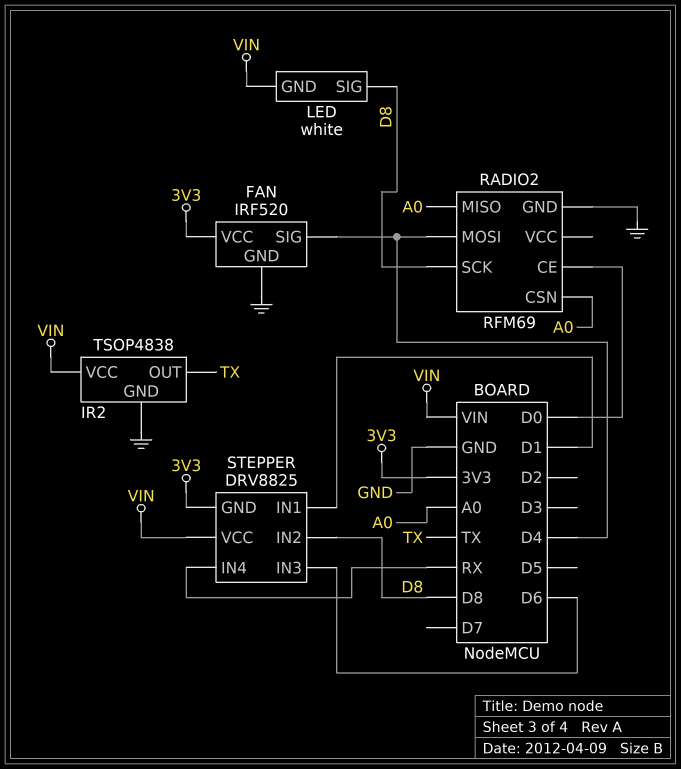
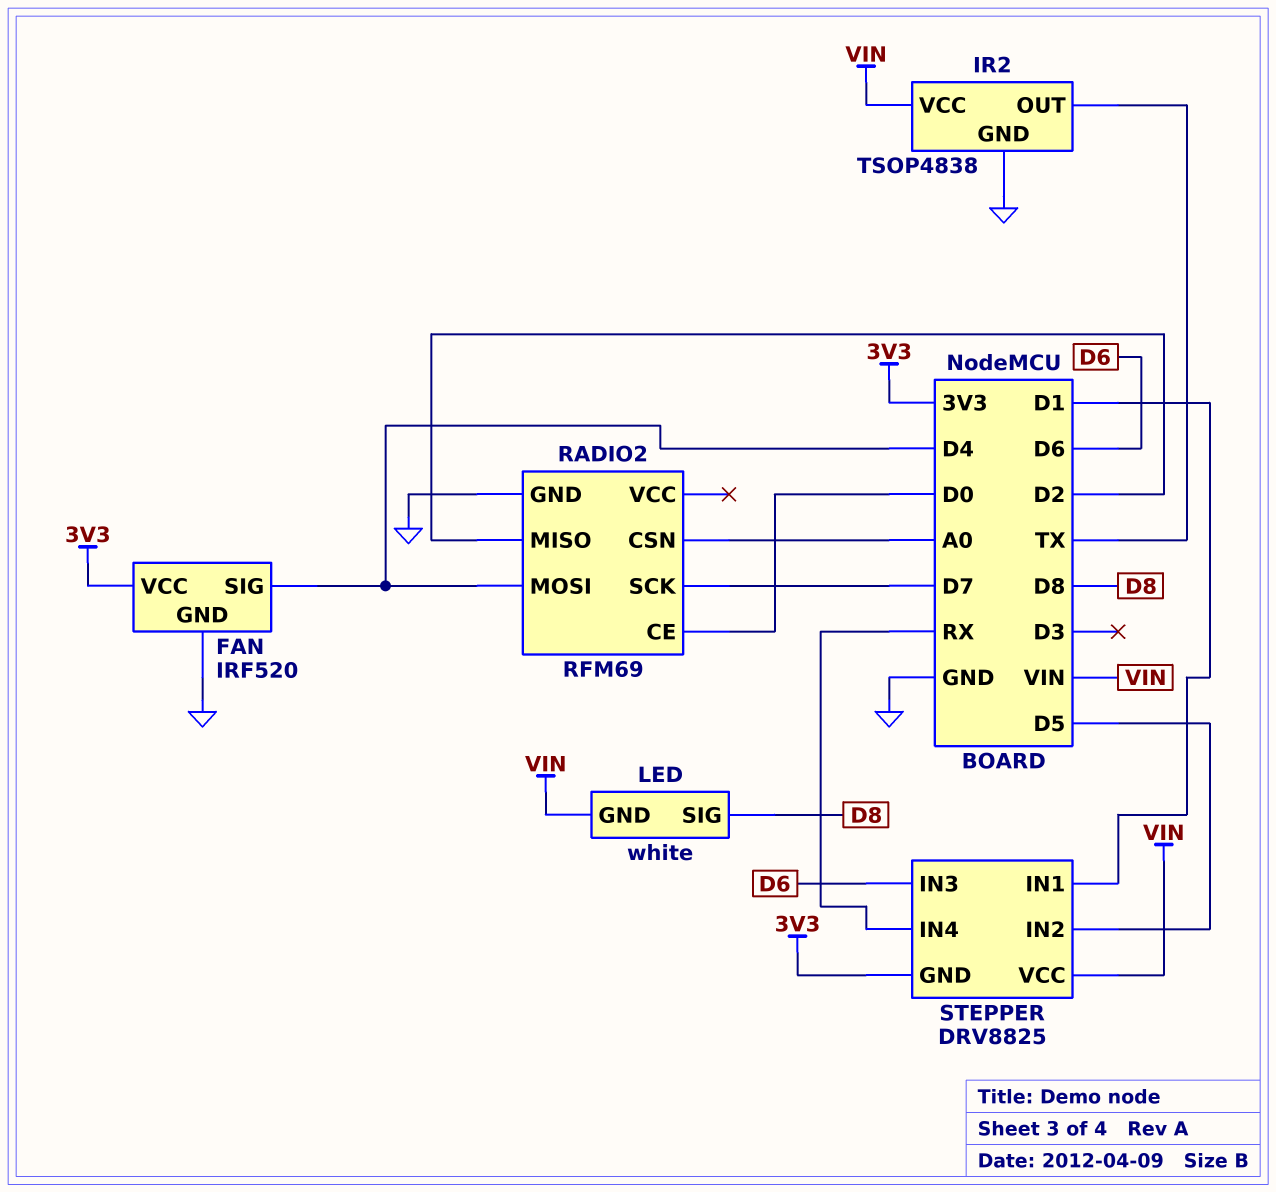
RADIO2 pin MISO: A0 -> D2
RADIO2 pin SCK: D8 -> D7
STEPPER pin IN2: D8 -> D5

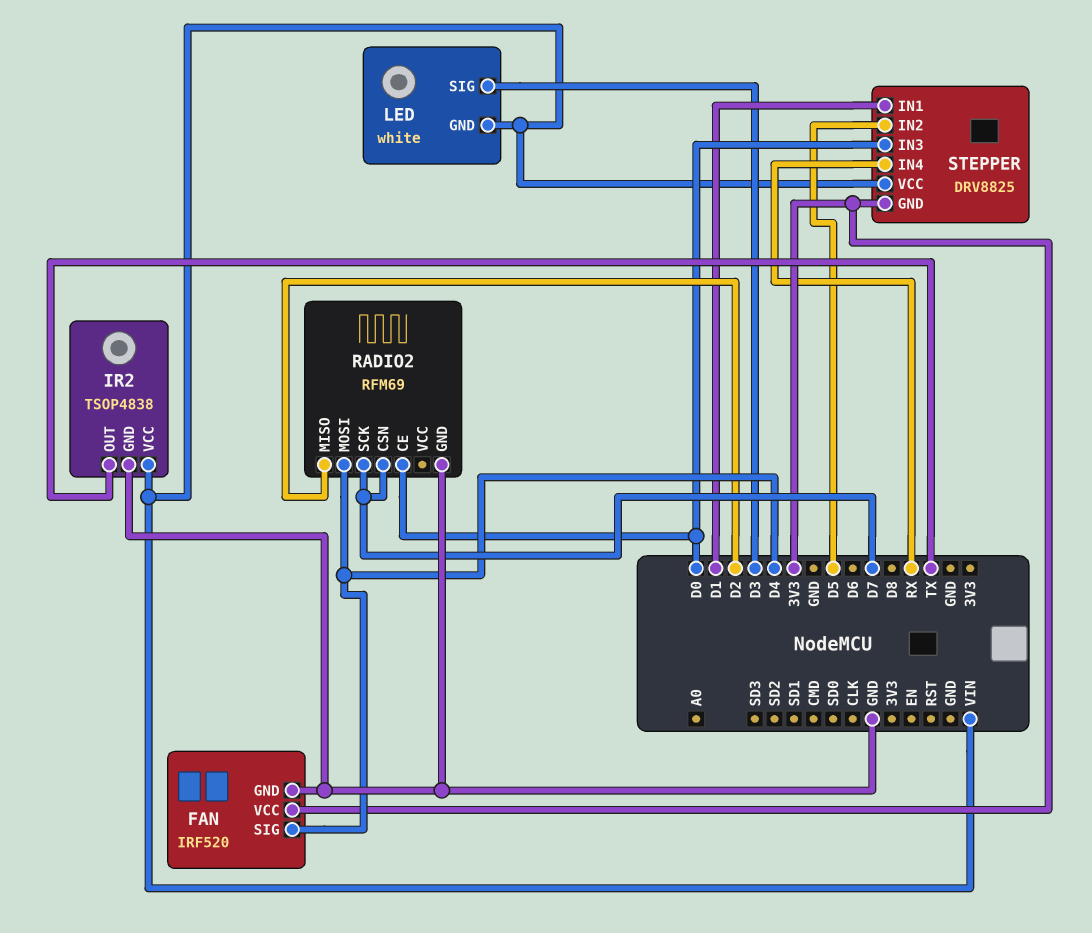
LED pin SIG: D8 -> D3
RADIO2 pin CSN: A0 -> D7
STEPPER pin IN3: D6 -> D0

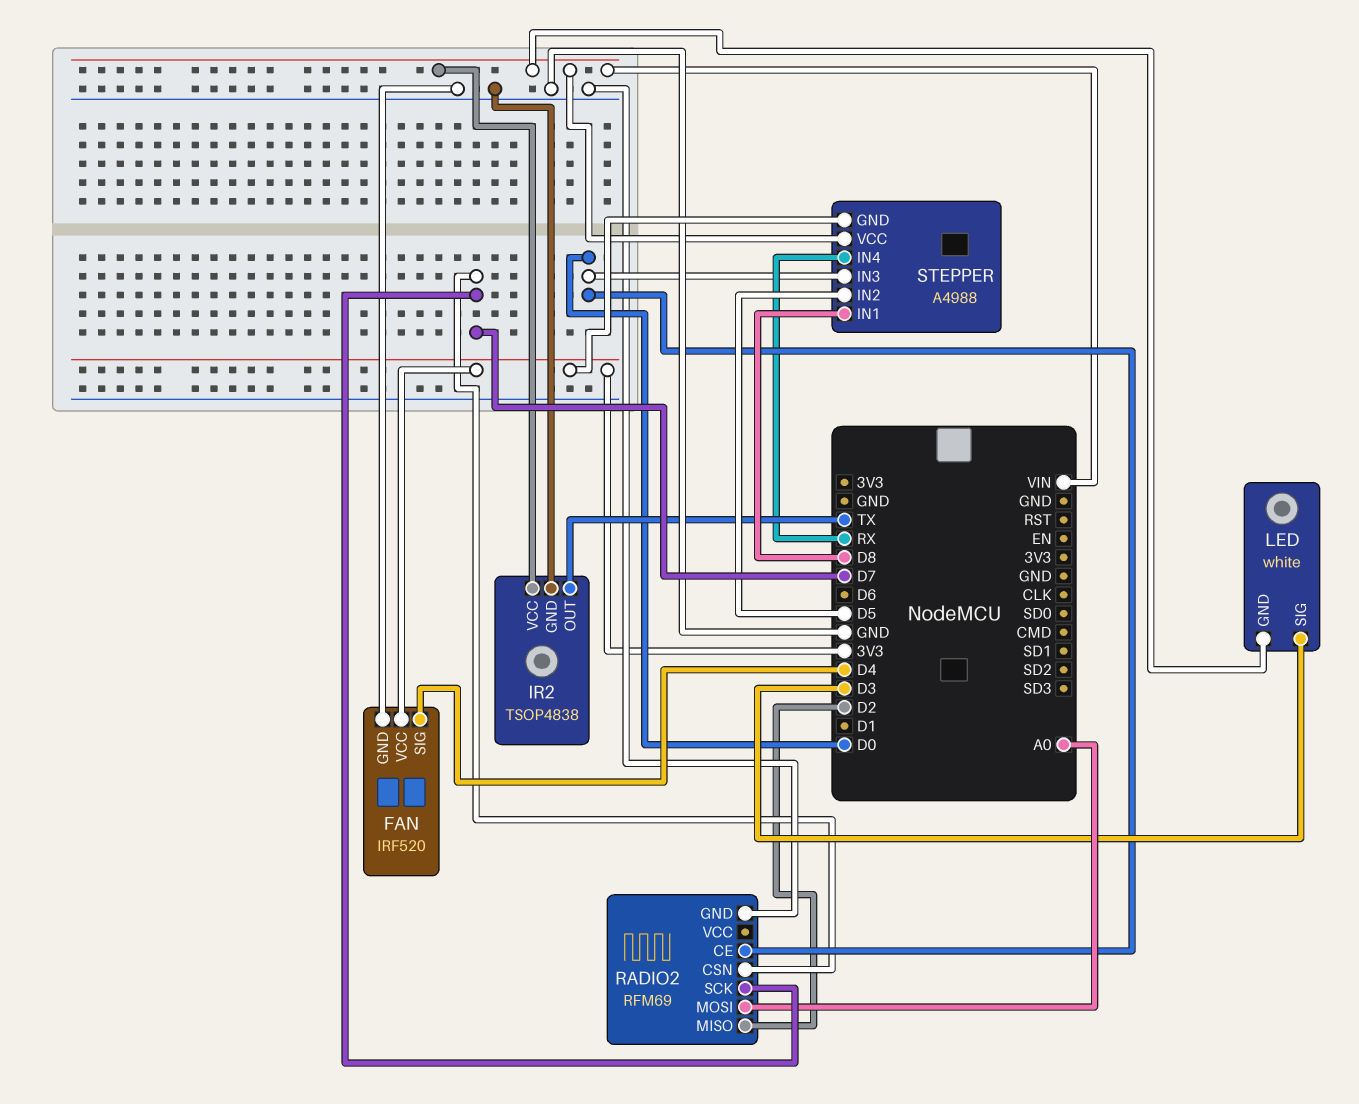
RADIO2 pin MOSI: D4 -> A0
STEPPER: DRV8825 -> A4988
STEPPER pin IN1: D1 -> D8

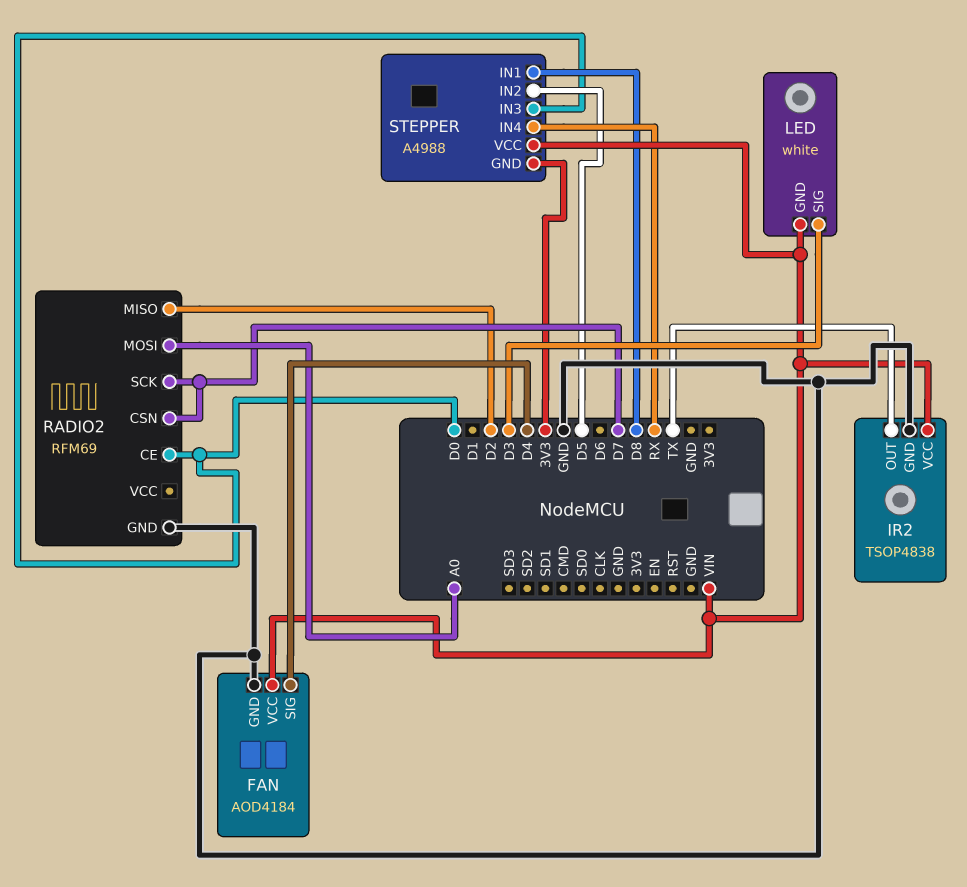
FAN: IRF520 -> AOD4184
FAN pin VCC: 3V3 -> VIN

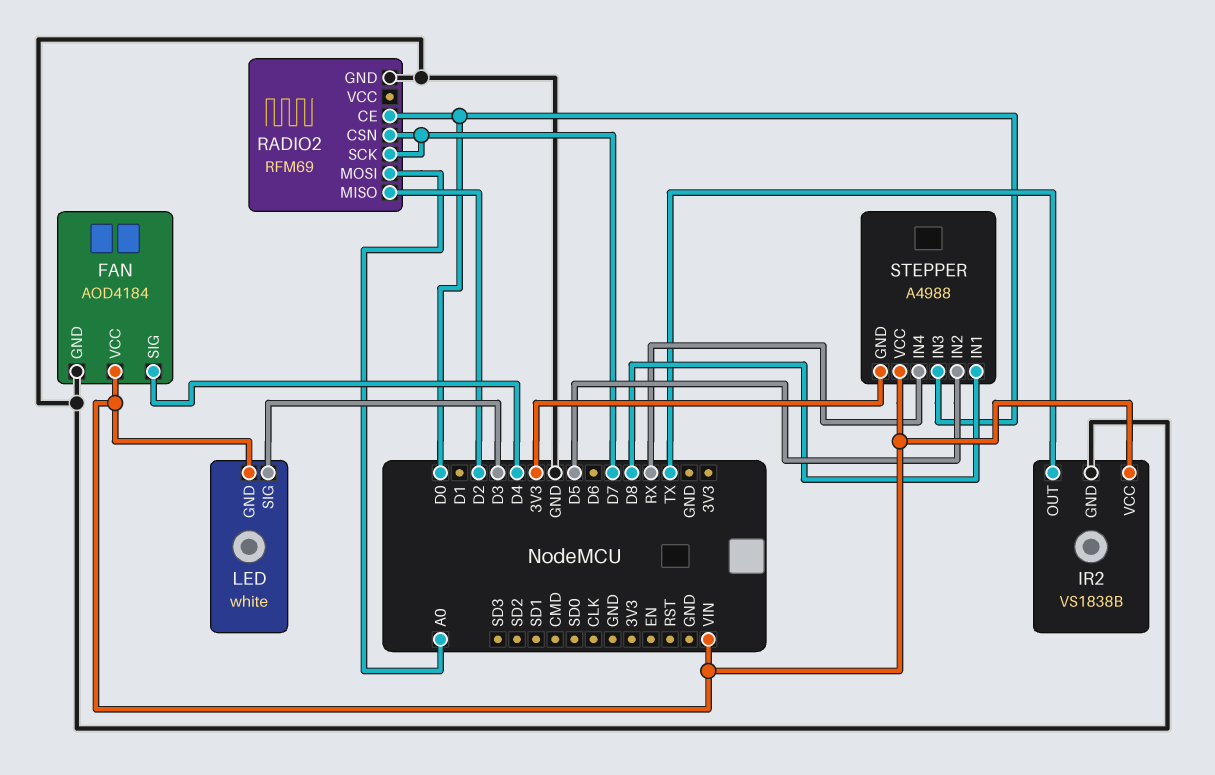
IR2: TSOP4838 -> VS1838B

